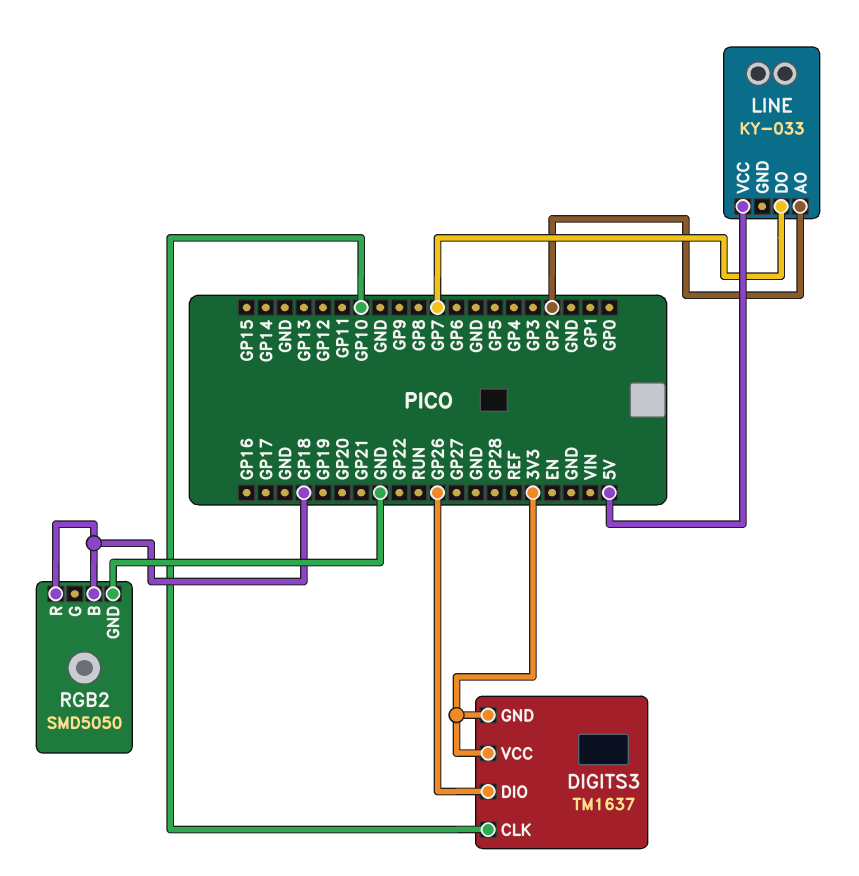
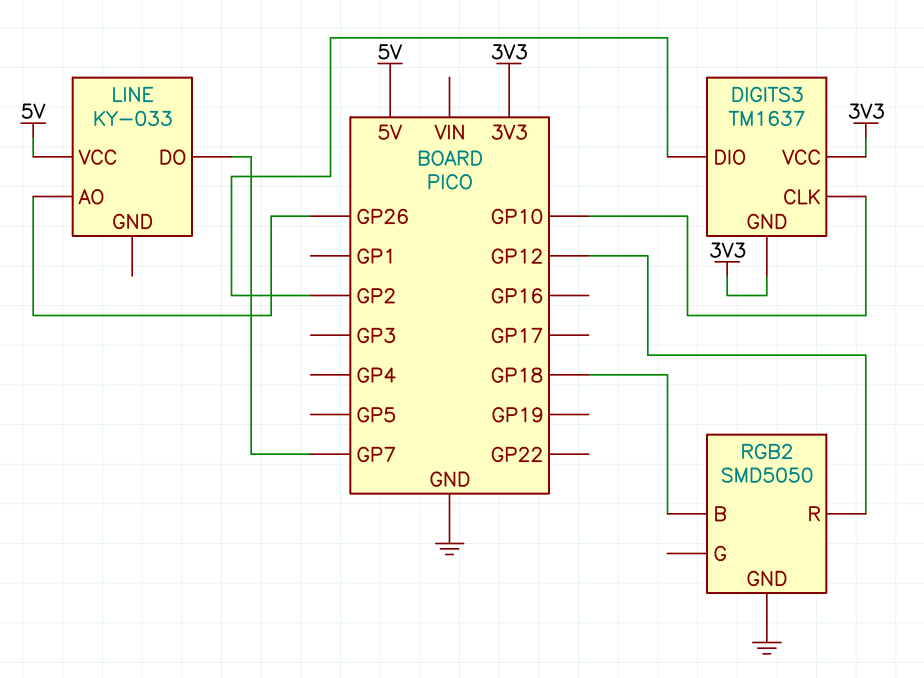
DIGITS3 pin DIO: GP26 -> GP2
LINE pin AO: GP2 -> GP26
RGB2 pin R: GP18 -> GP12

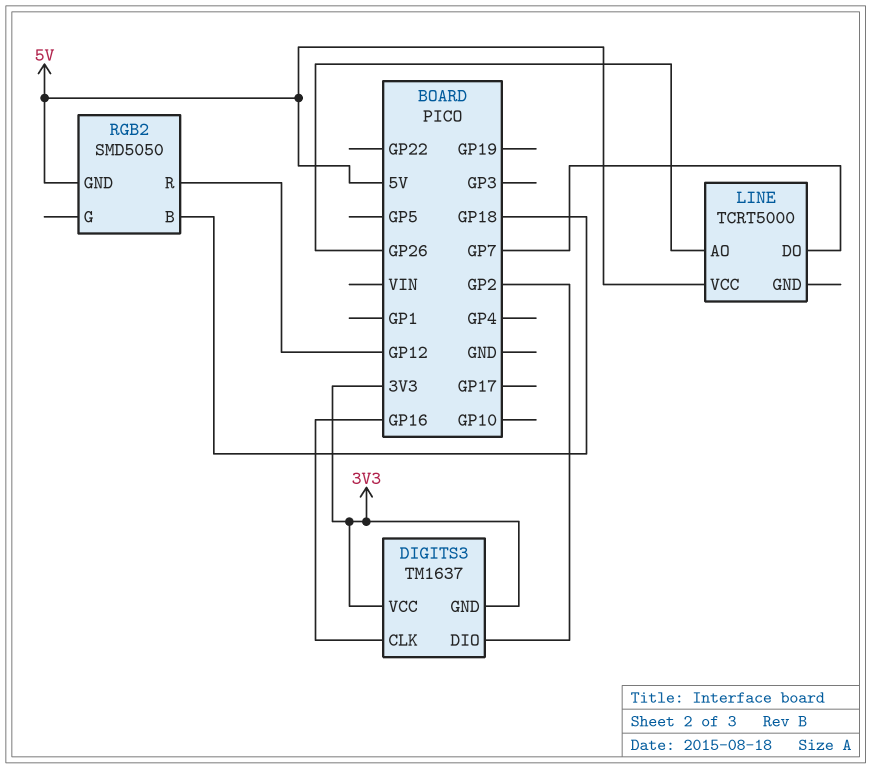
DIGITS3 pin CLK: GP10 -> GP16
LINE: KY-033 -> TCRT5000
RGB2 pin GND: GND -> 5V

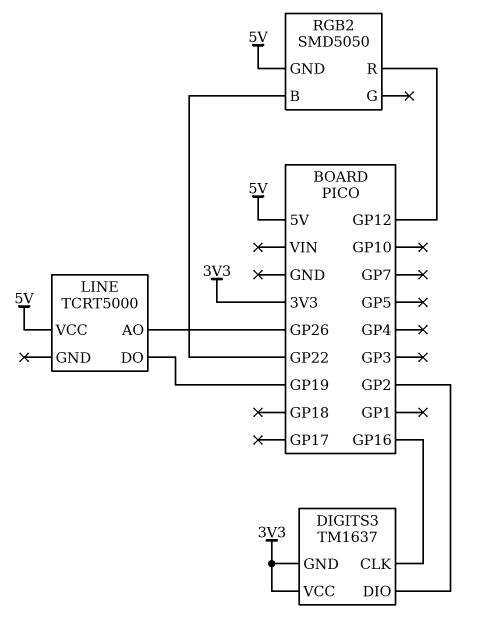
LINE pin DO: GP7 -> GP19
RGB2 pin B: GP18 -> GP22

